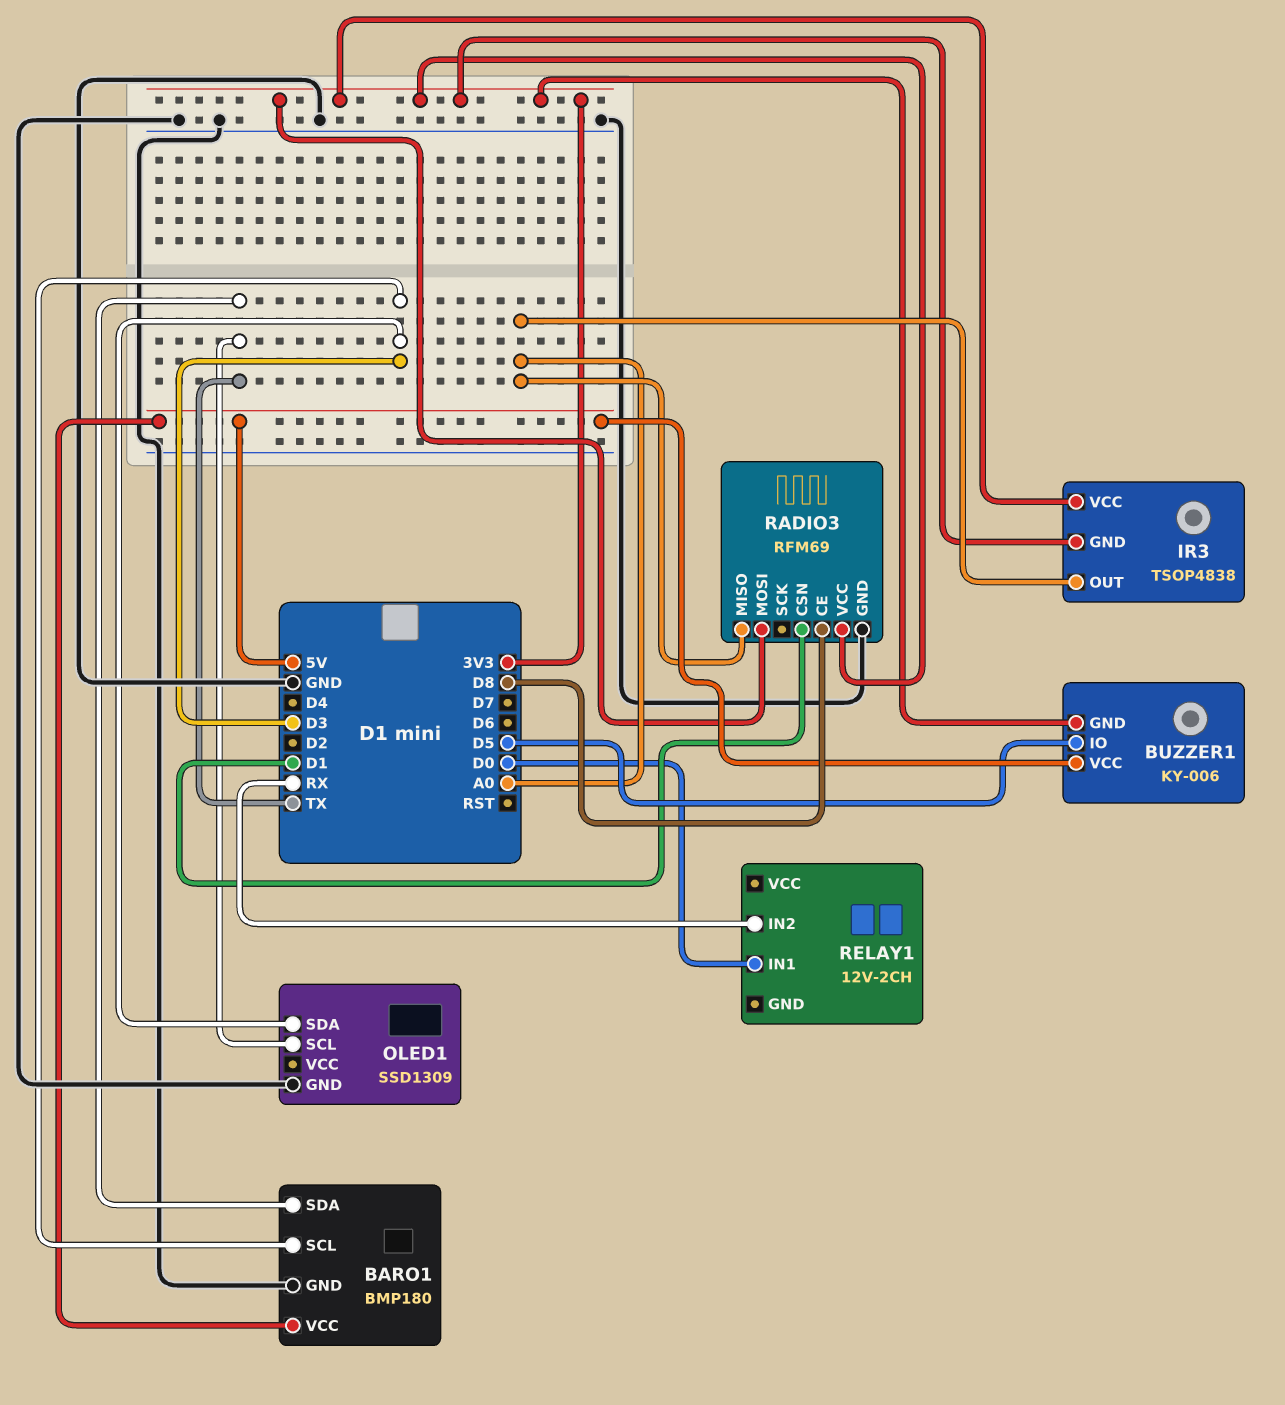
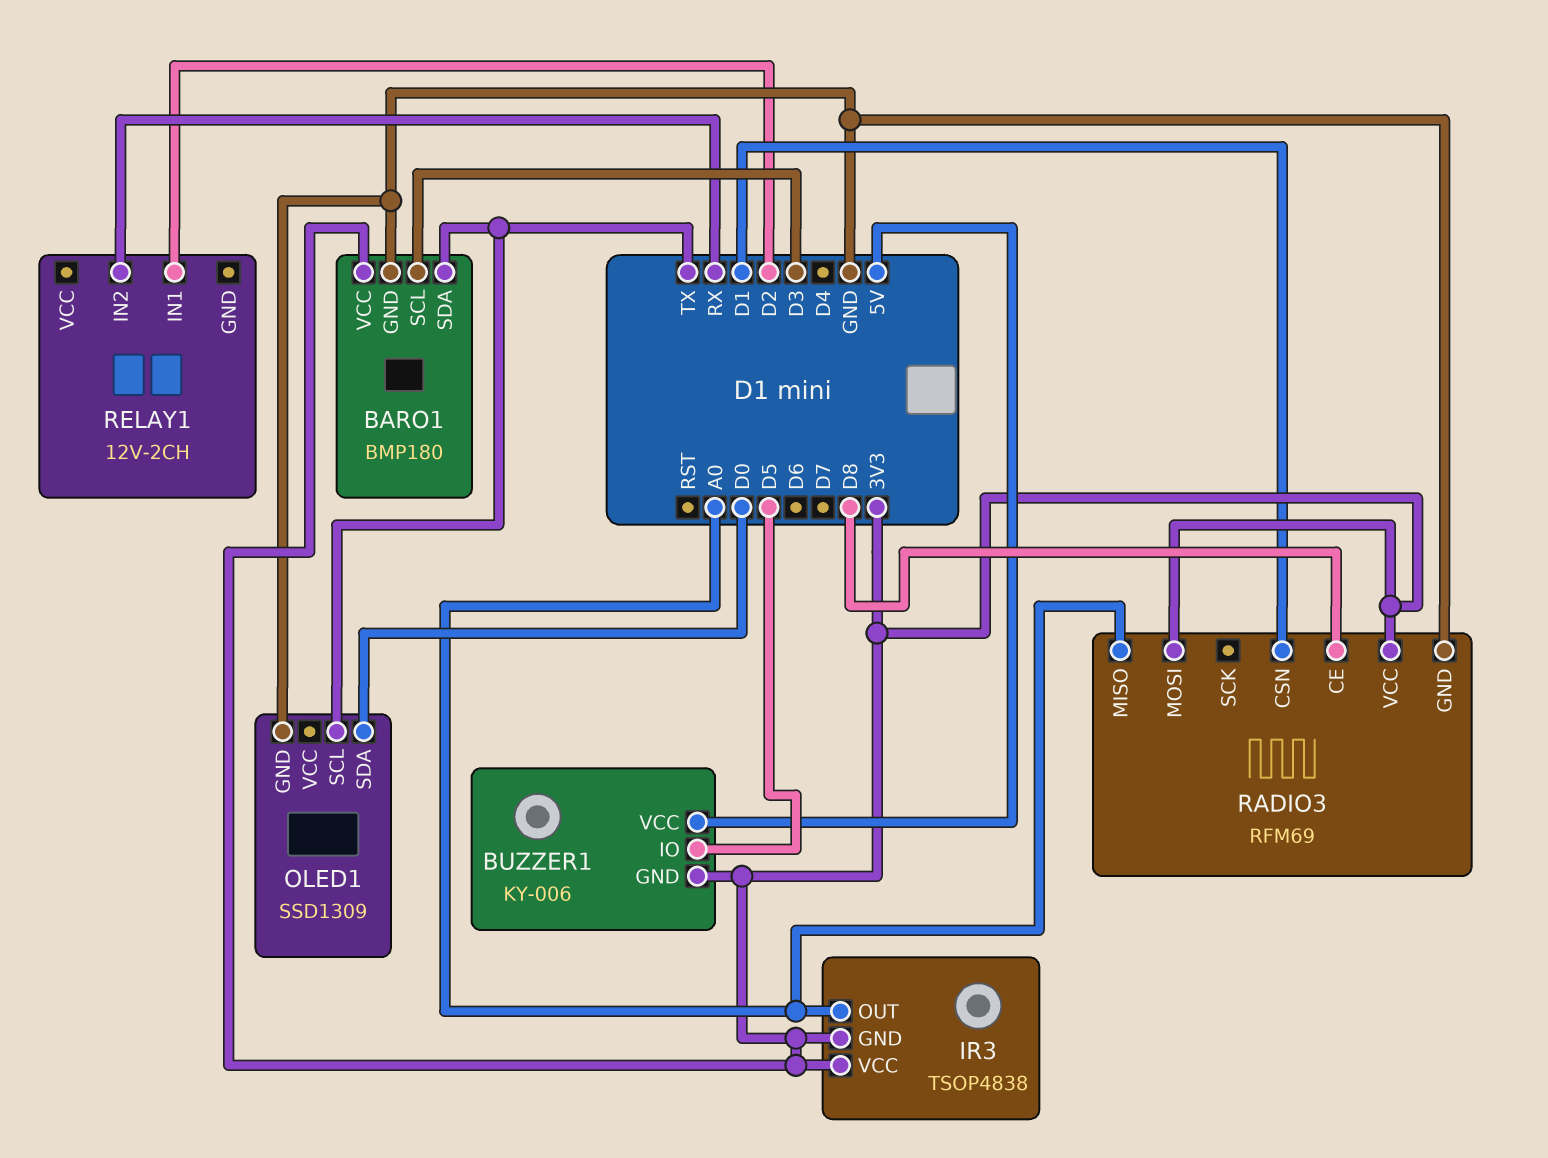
BARO1 pin VCC: 5V -> 3V3
OLED1 pin SDA: D3 -> D0
RELAY1 pin IN1: D0 -> D2

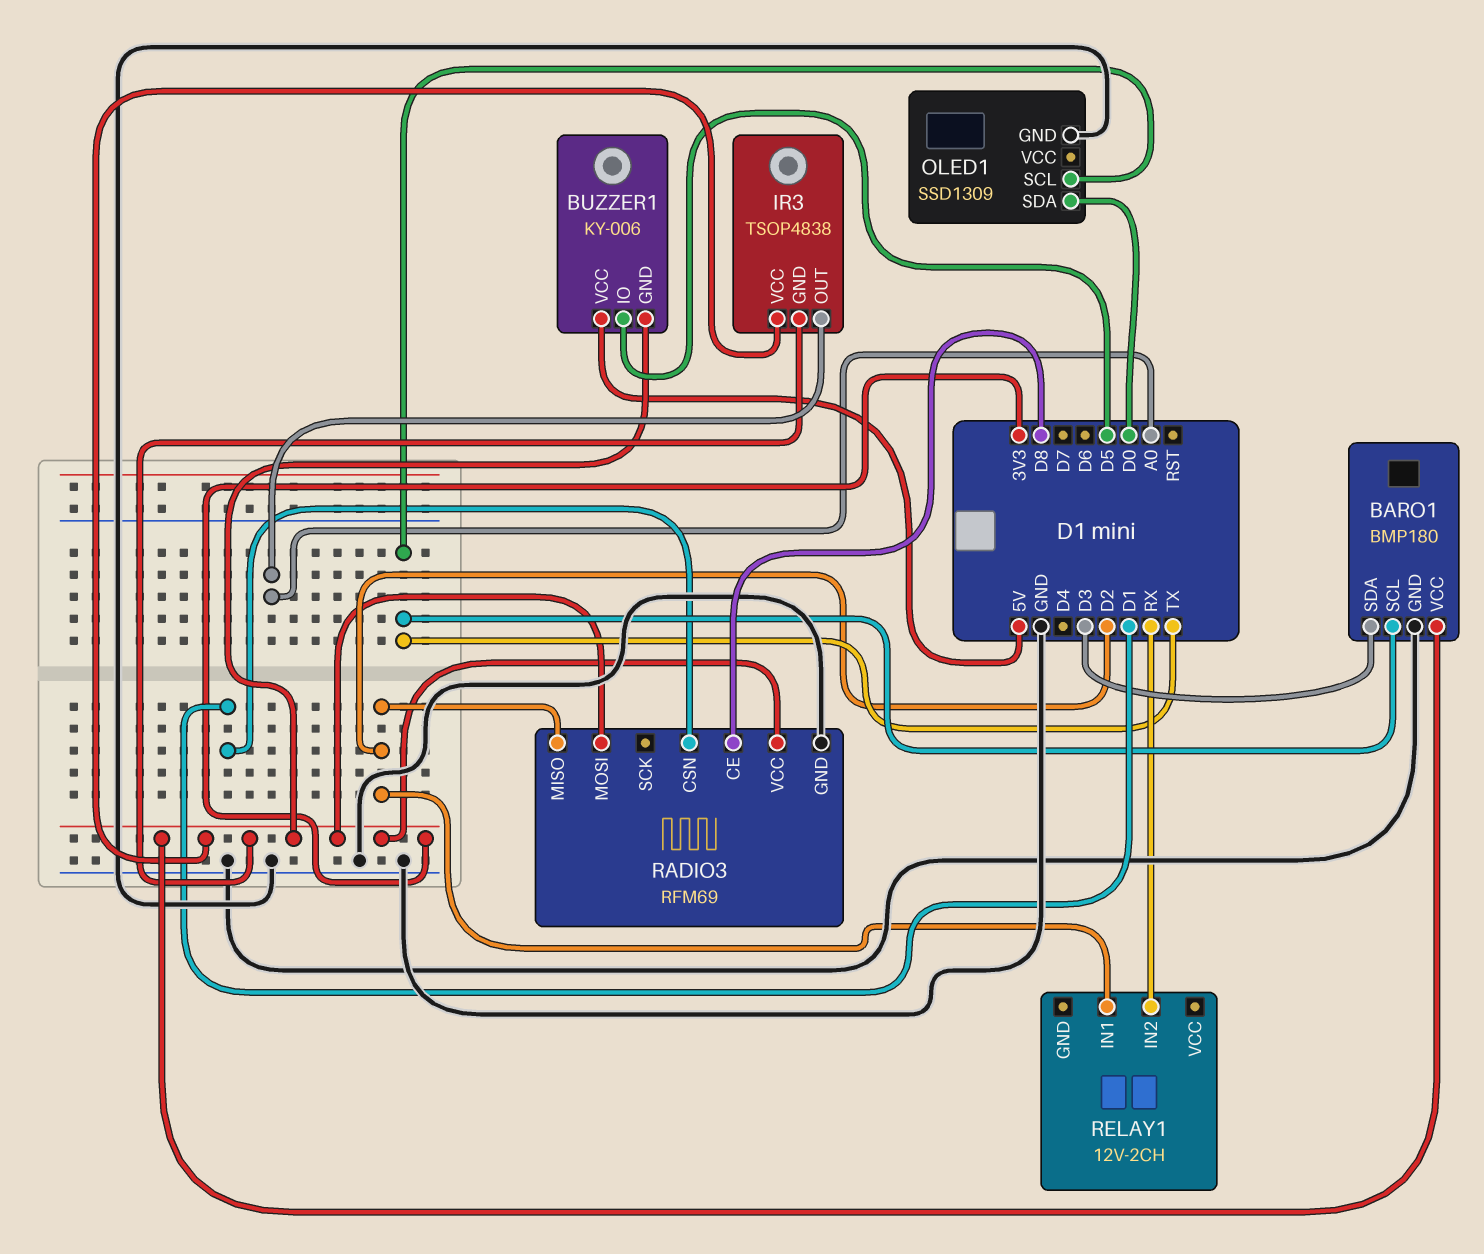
BARO1 pin SCL: D3 -> TX
BARO1 pin SDA: TX -> D3
RADIO3 pin MISO: A0 -> D2

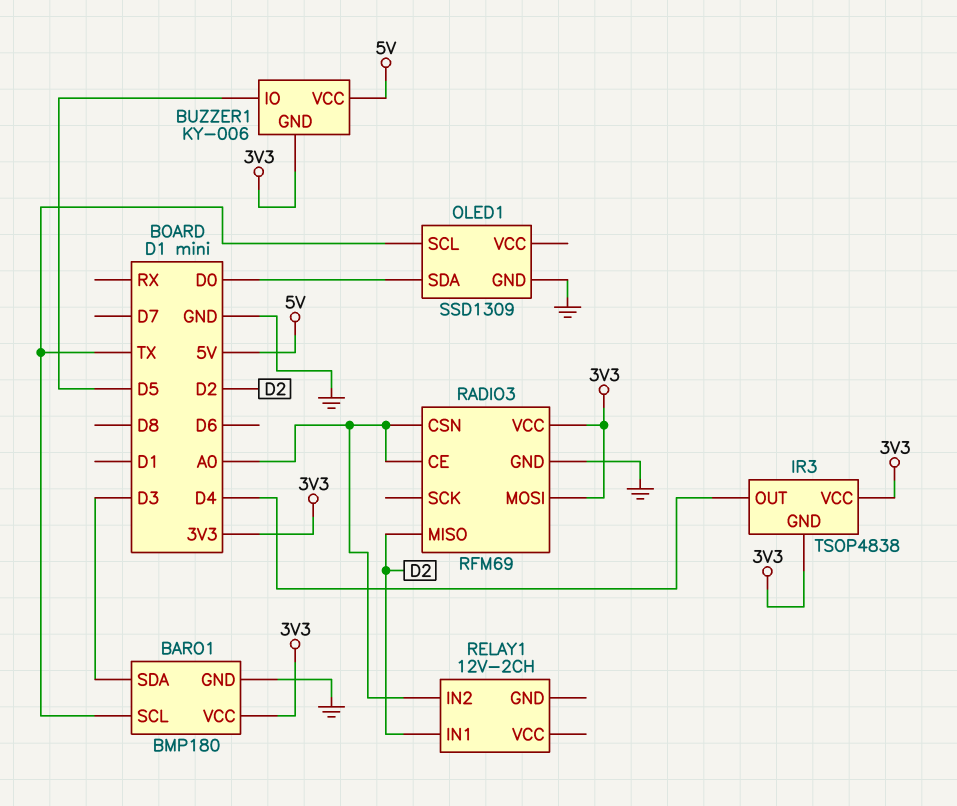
IR3 pin OUT: A0 -> D4
RADIO3 pin CE: D8 -> A0
RADIO3 pin CSN: D1 -> A0
RELAY1 pin IN2: RX -> A0

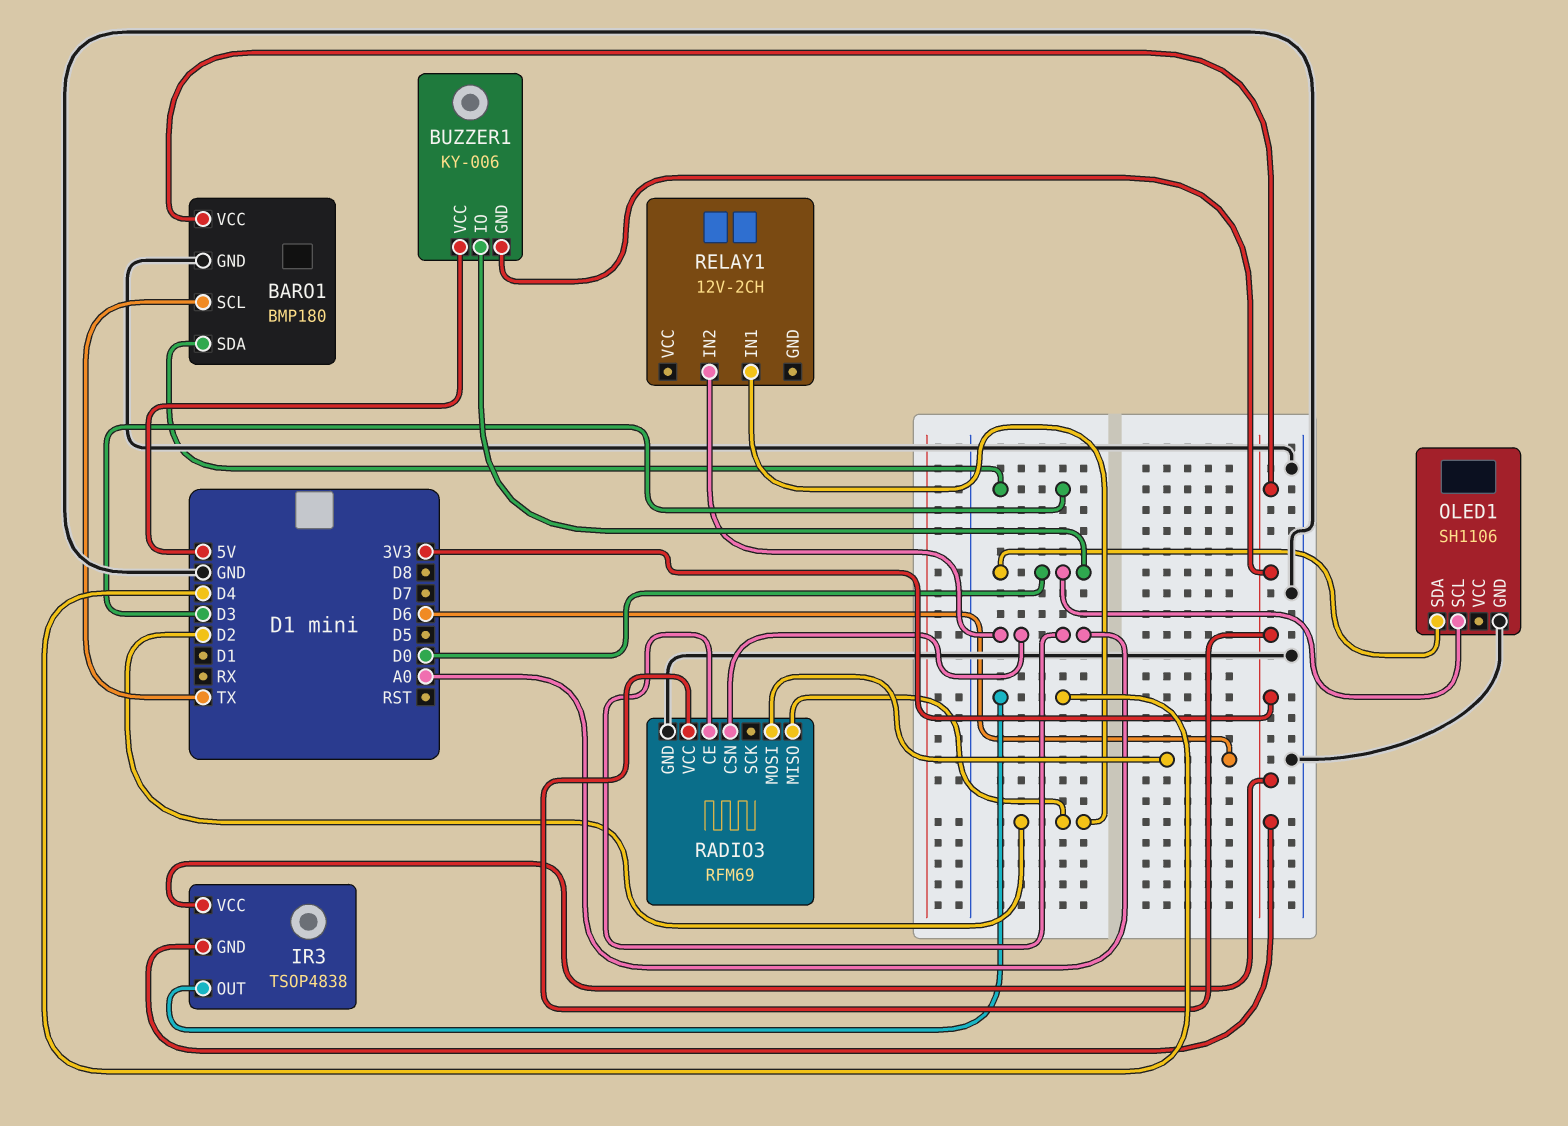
BUZZER1 pin IO: D5 -> D0
OLED1: SSD1309 -> SH1106
OLED1 pin SCL: TX -> D0
RADIO3 pin MOSI: 3V3 -> D6

